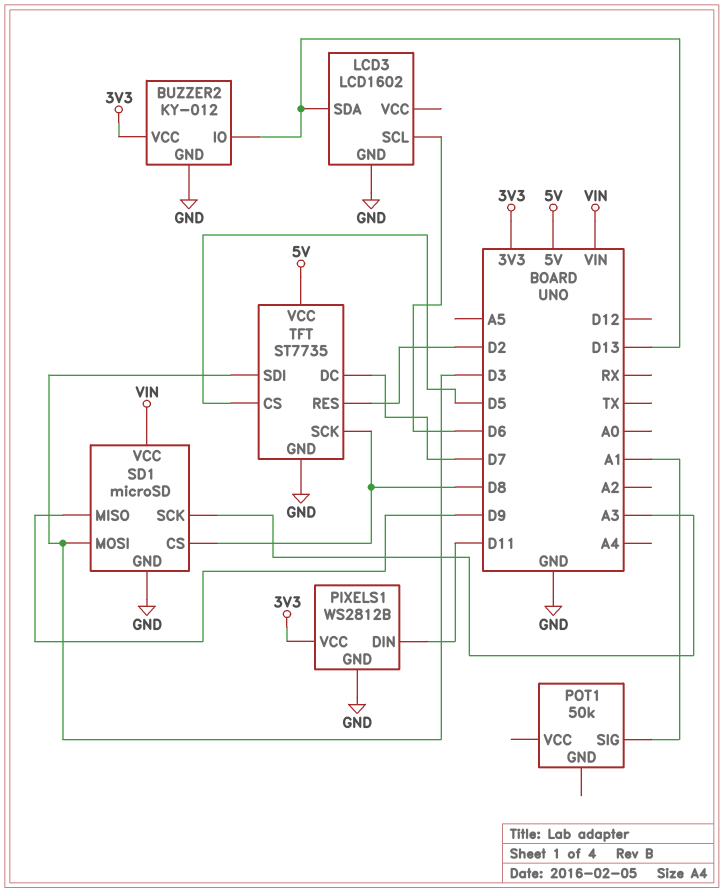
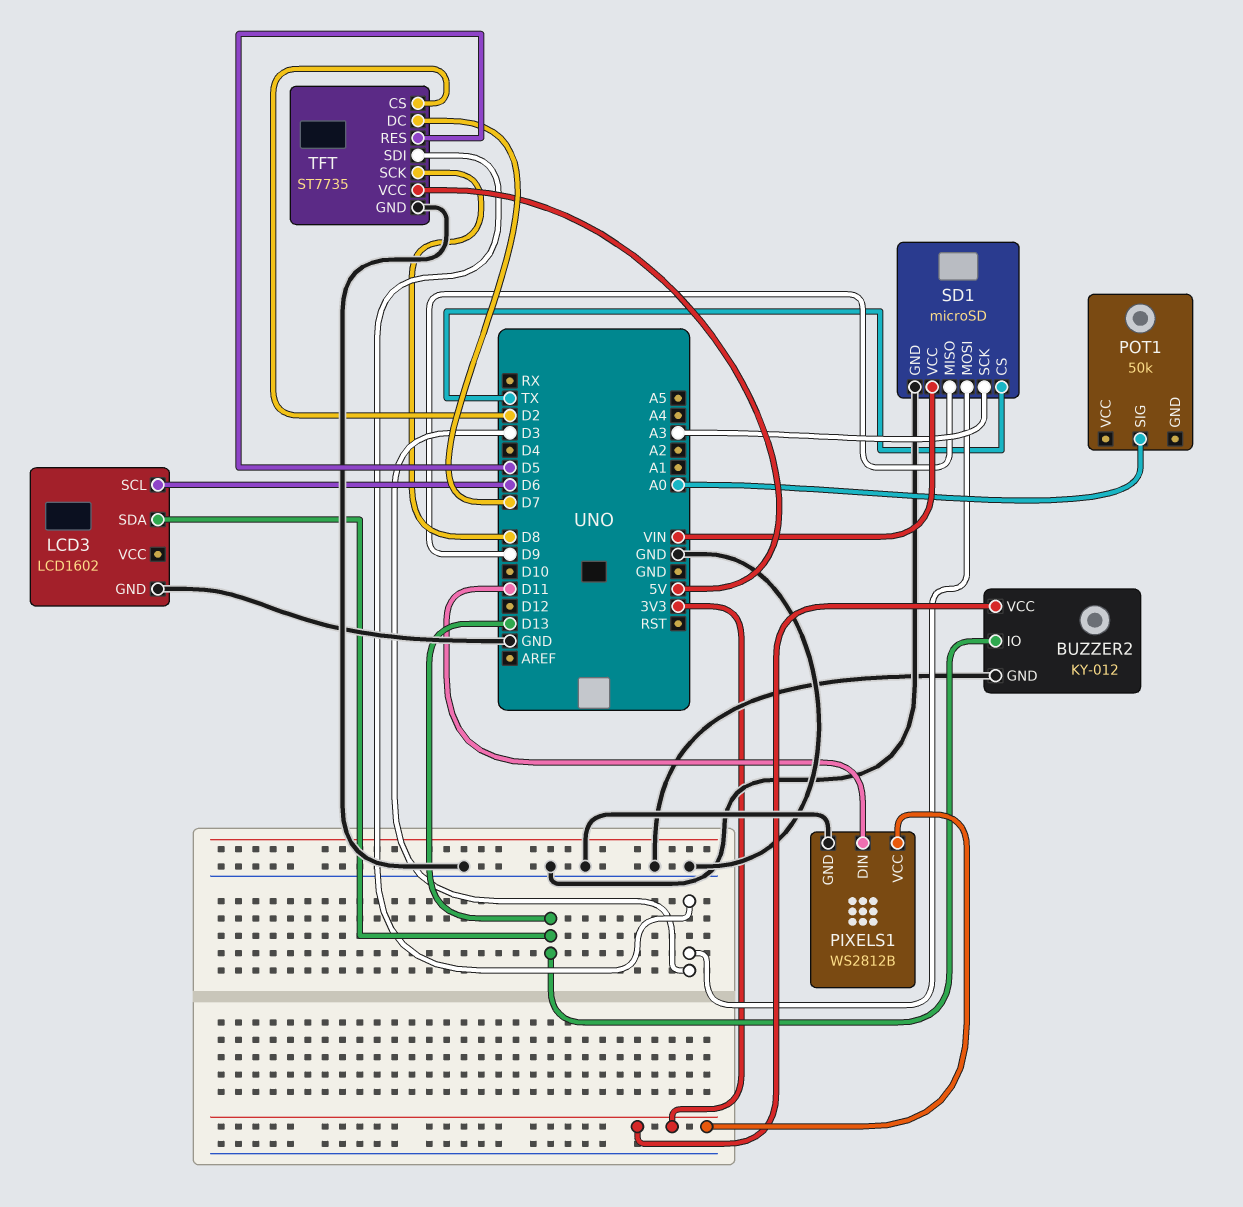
POT1 pin SIG: A1 -> A0
SD1 pin CS: D8 -> TX
TFT pin CS: D5 -> D2
TFT pin RES: D2 -> D5

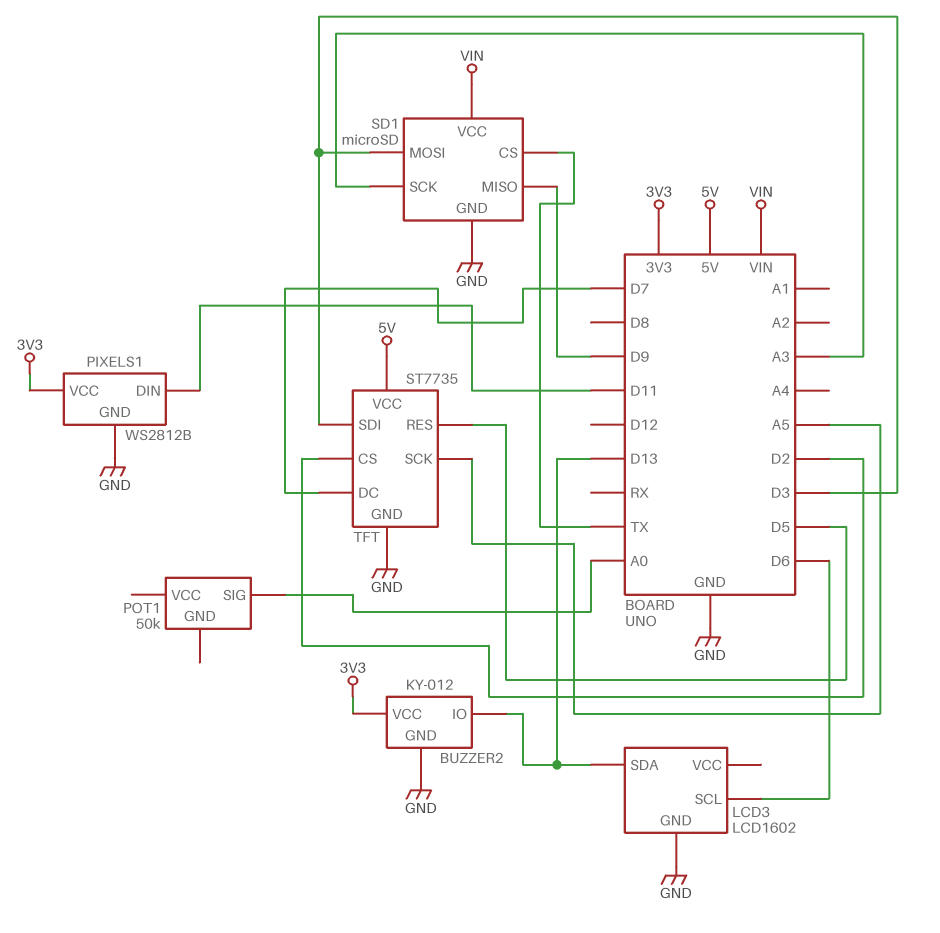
TFT pin SCK: D8 -> A5

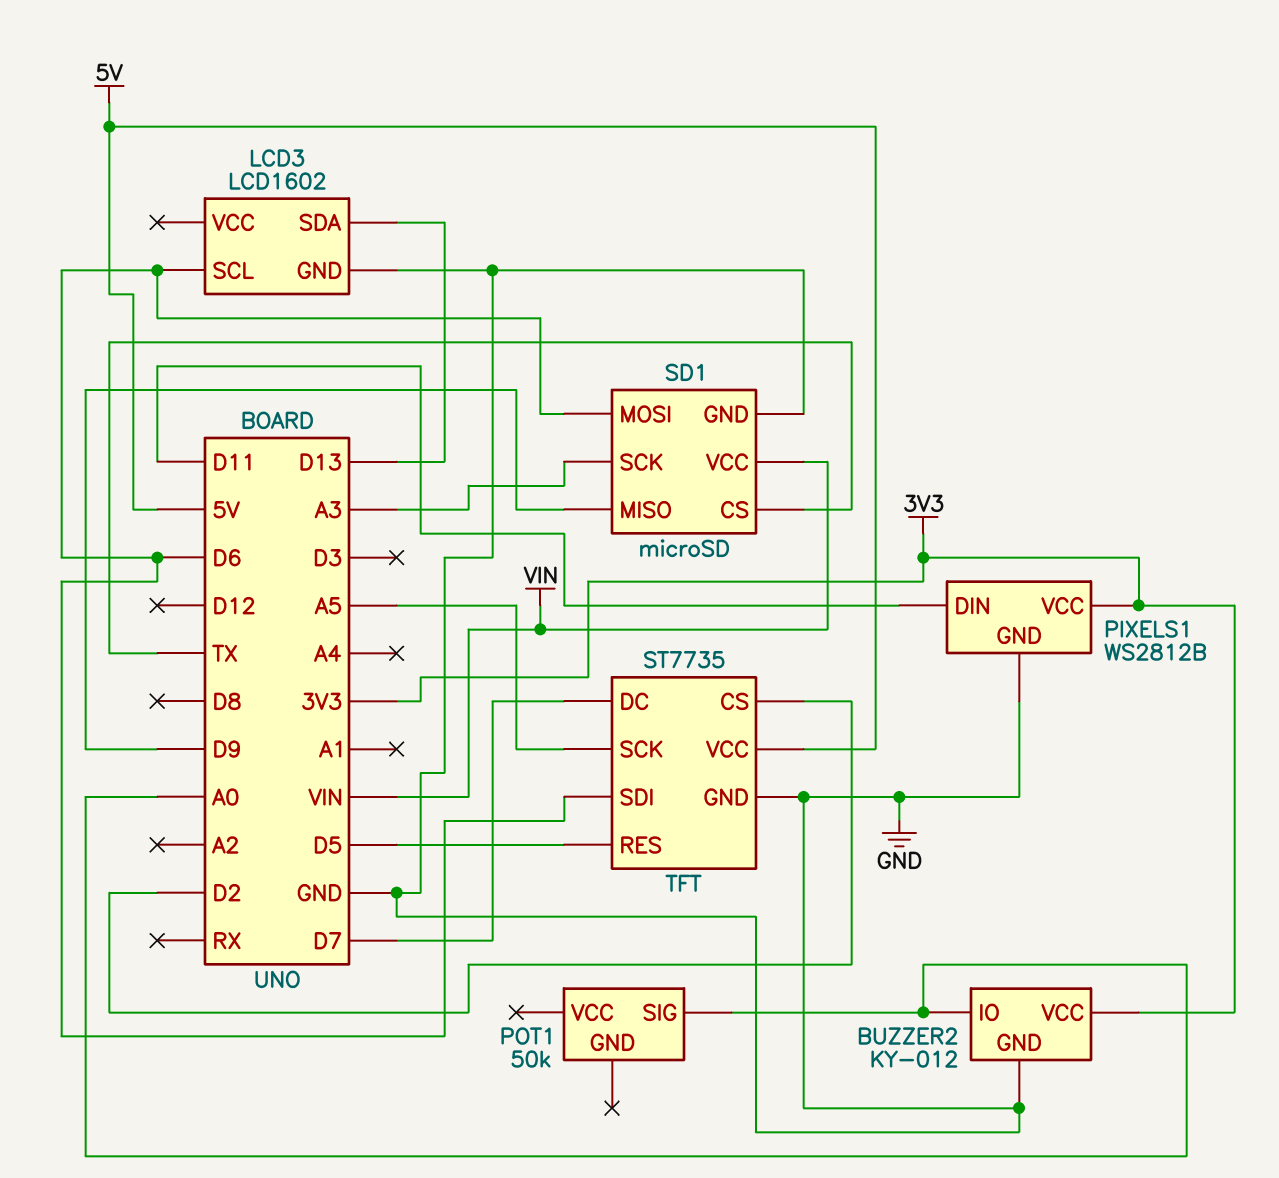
BUZZER2 pin IO: D13 -> A0
SD1 pin MOSI: D3 -> D6
TFT pin SDI: D3 -> D6

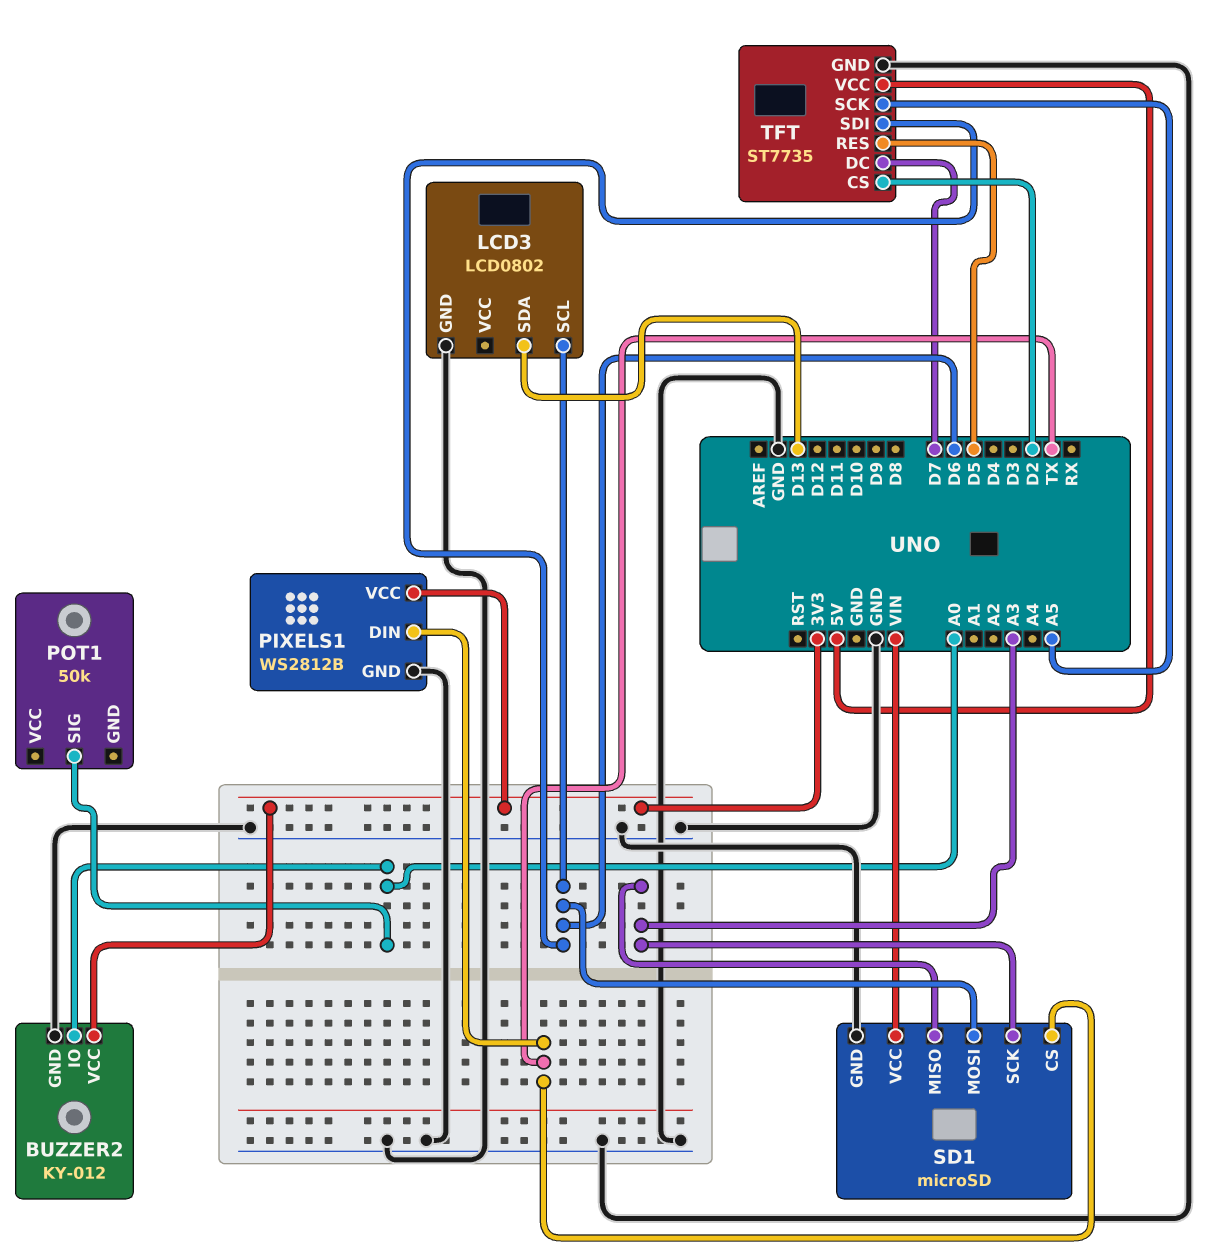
LCD3: LCD1602 -> LCD0802
PIXELS1 pin DIN: D11 -> TX
SD1 pin MISO: D9 -> A3

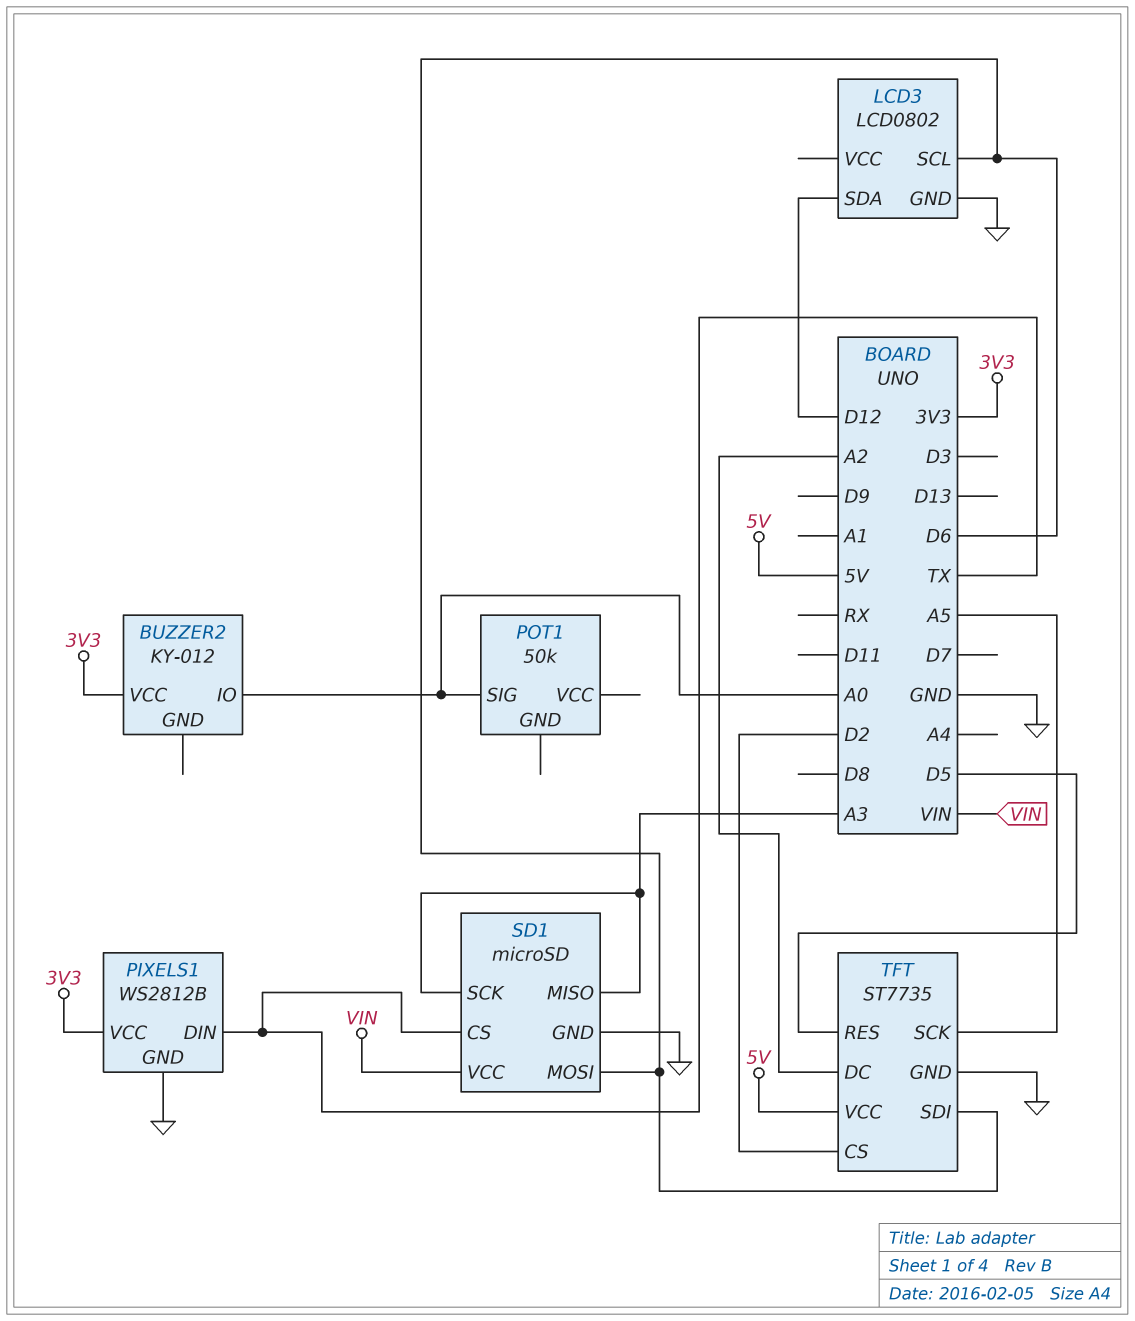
BUZZER2 pin GND: GND -> none
LCD3 pin SDA: D13 -> D12
TFT pin DC: D7 -> A2

